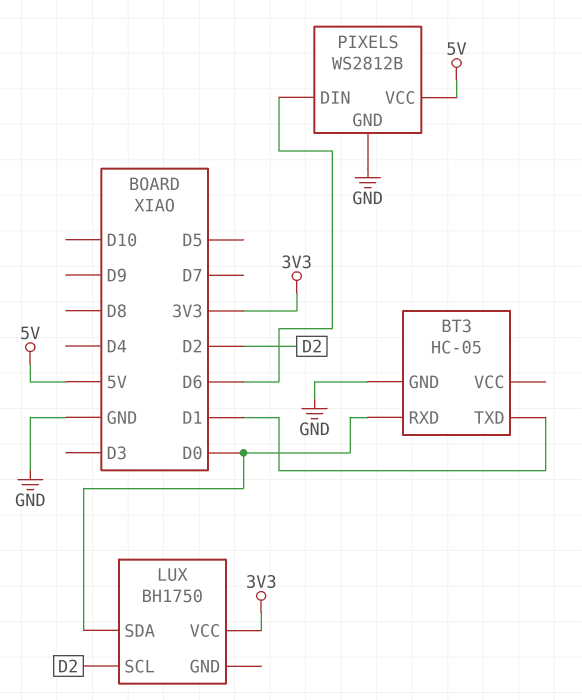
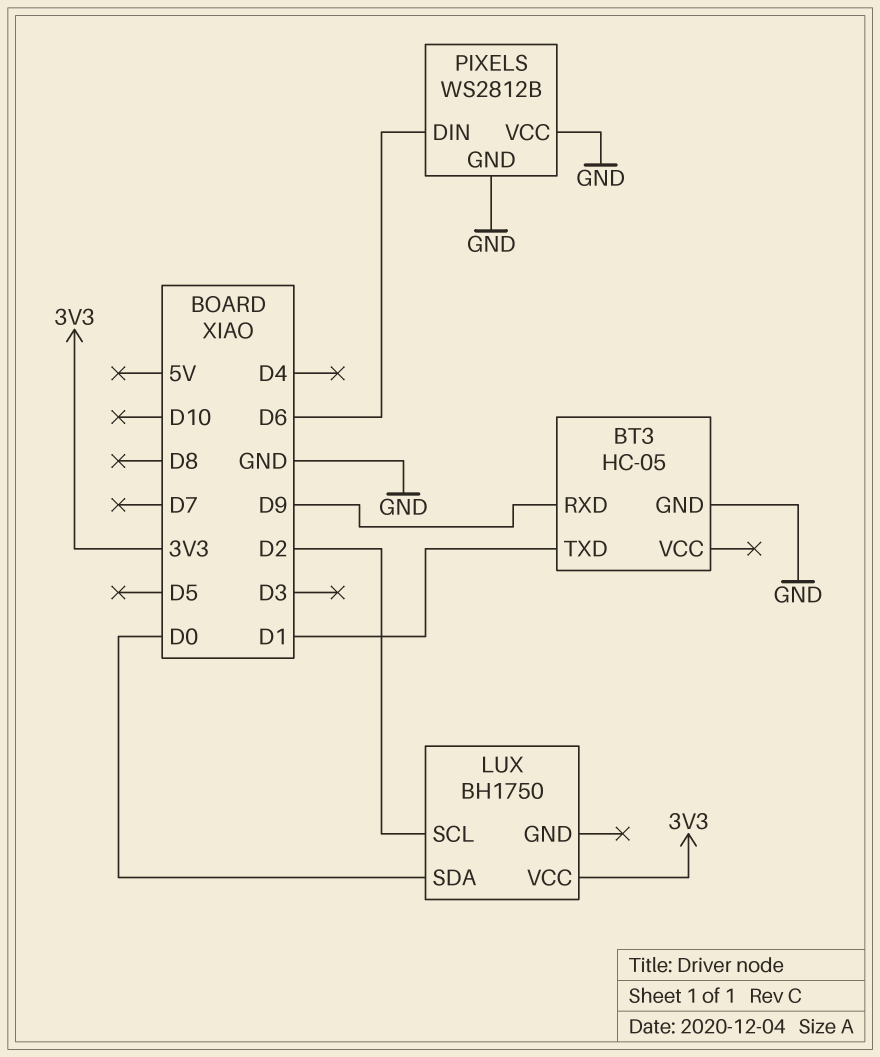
BT3 pin RXD: D0 -> D9
PIXELS pin VCC: 5V -> GND

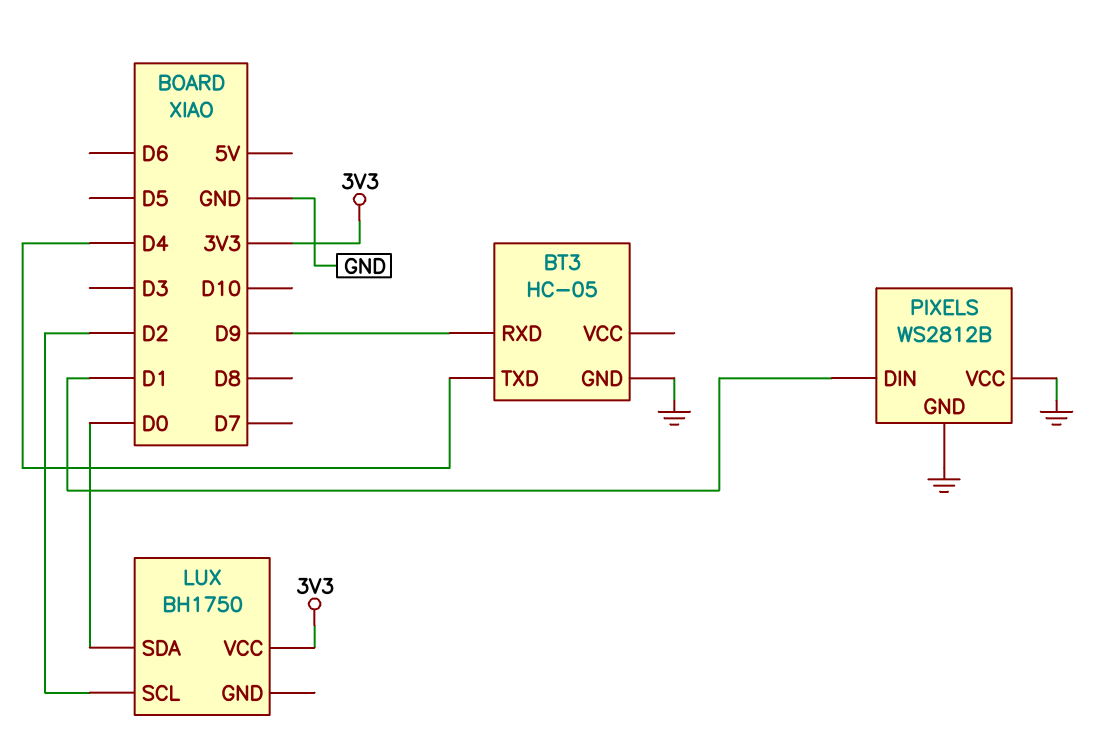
BT3 pin TXD: D1 -> D4
PIXELS pin DIN: D6 -> D1

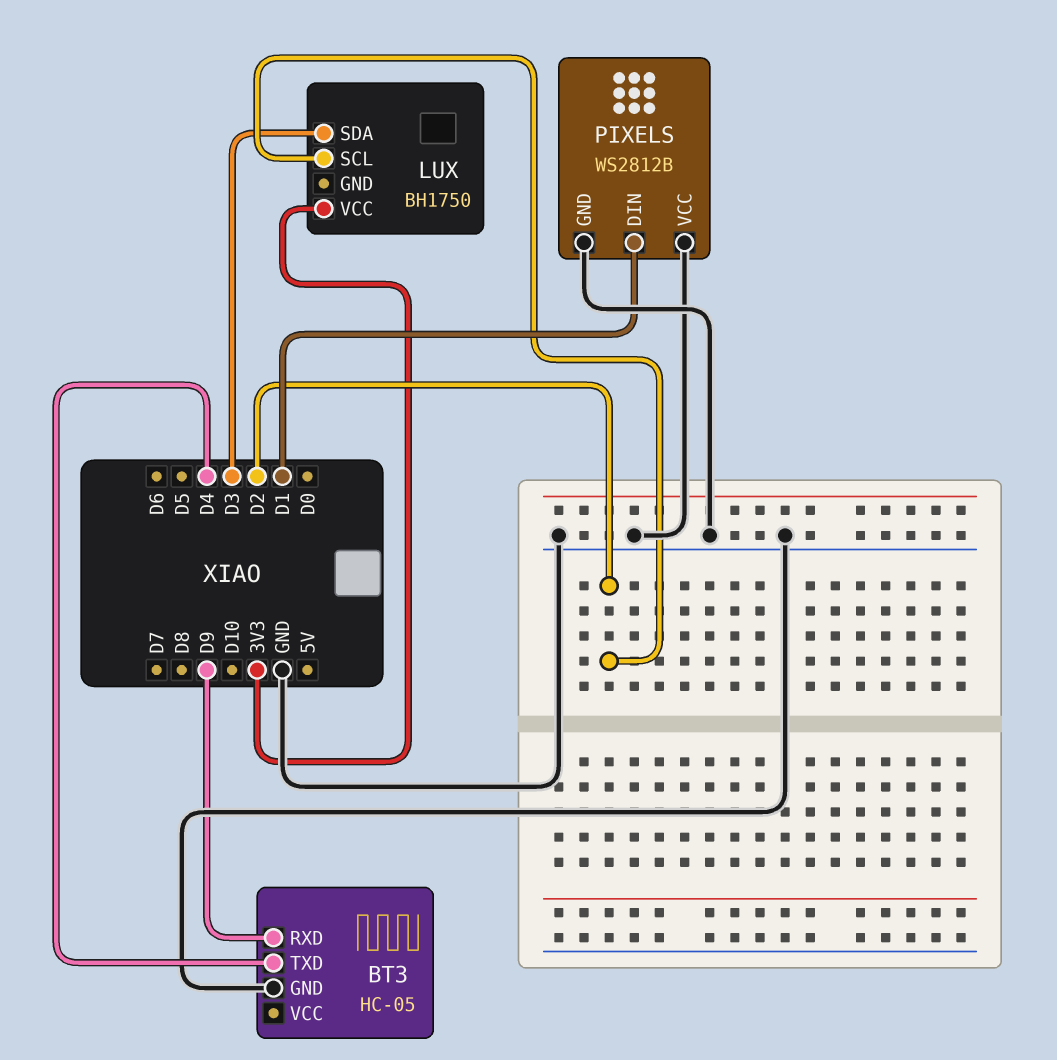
LUX pin SDA: D0 -> D3

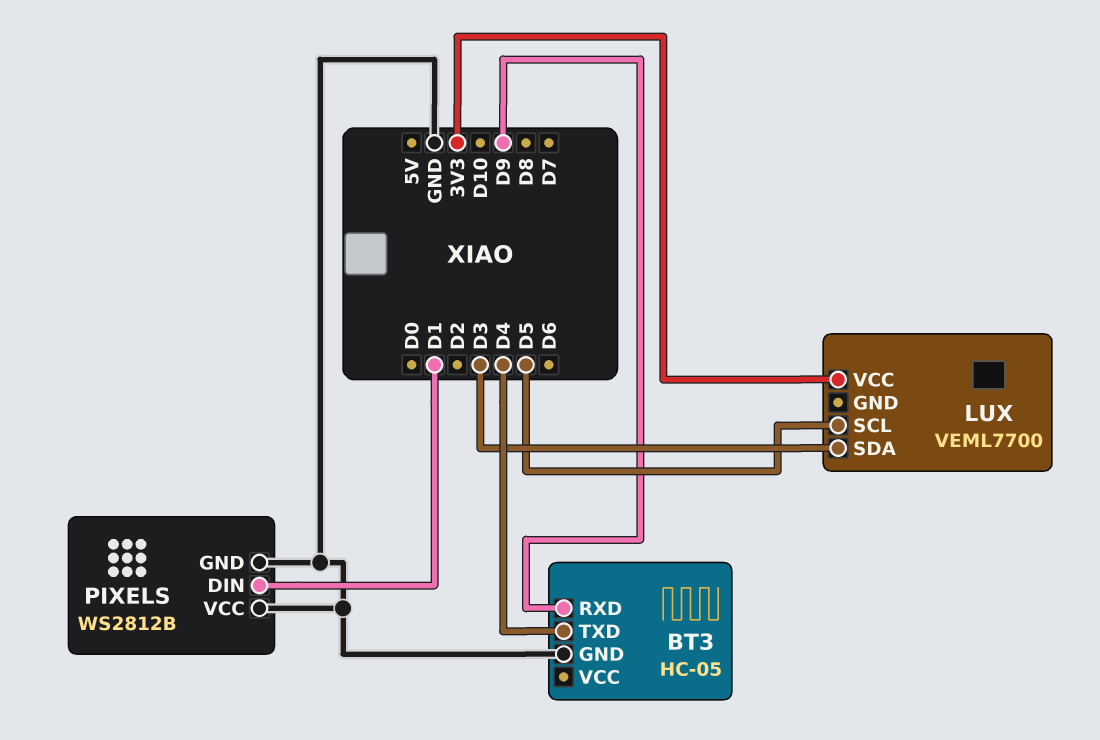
LUX: BH1750 -> VEML7700
LUX pin SCL: D2 -> D5

